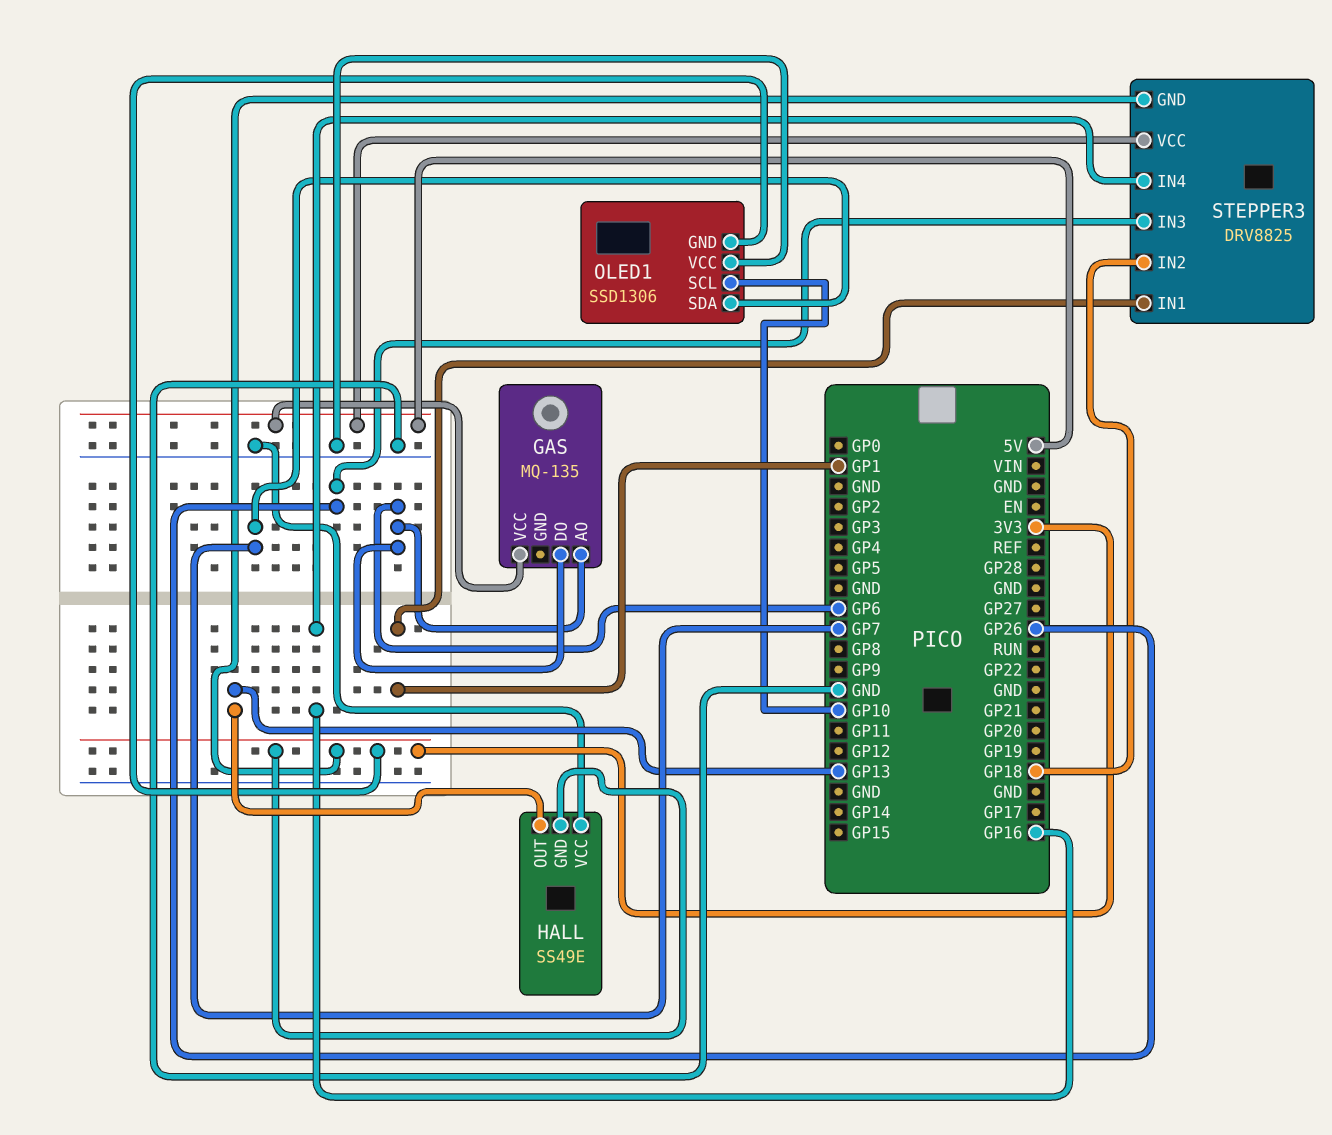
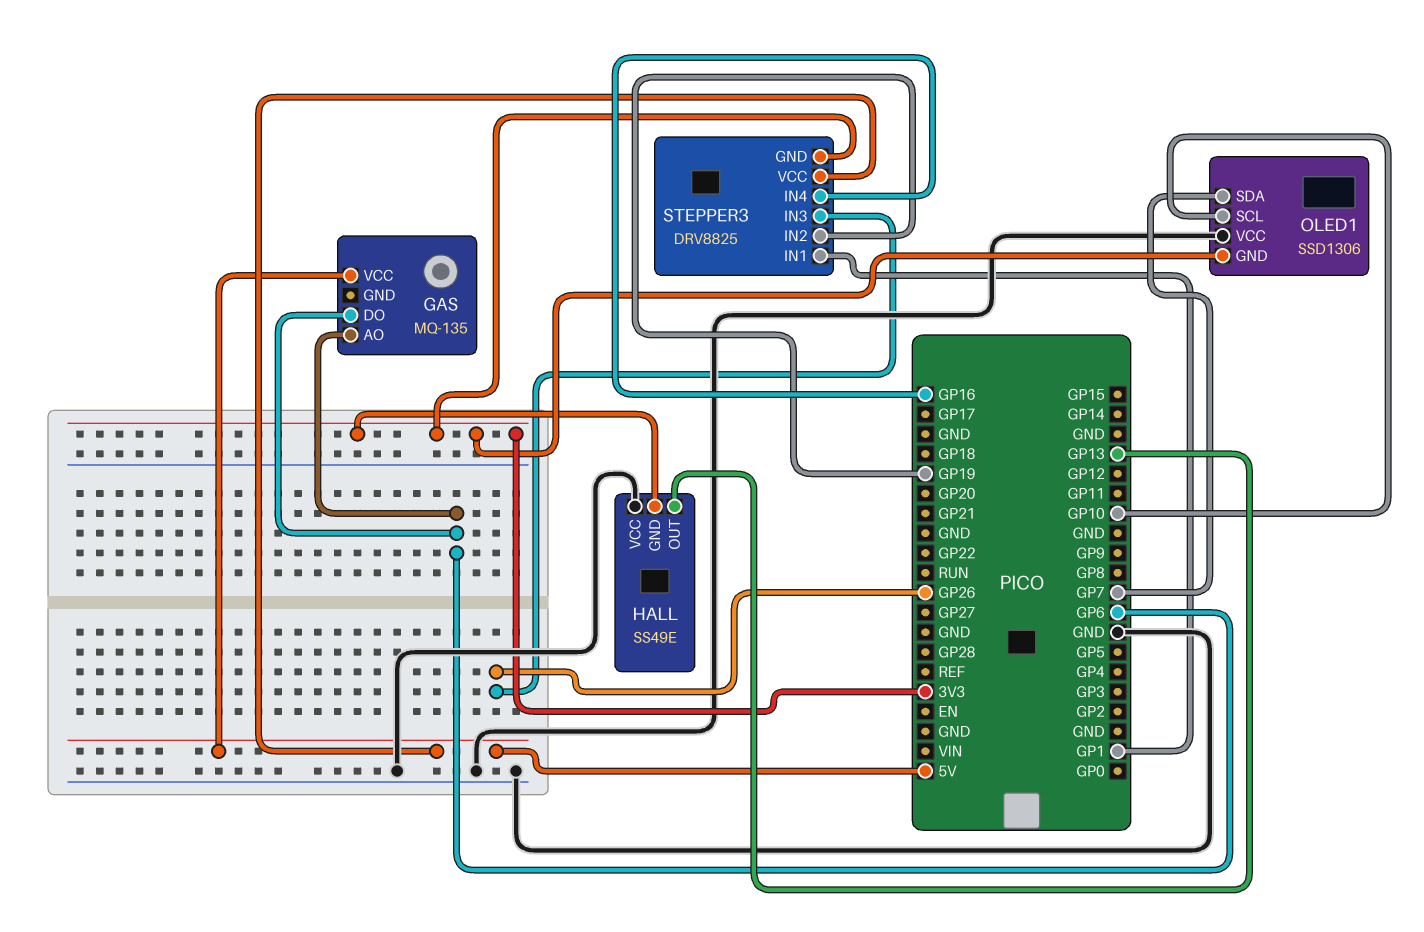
STEPPER3 pin IN2: GP18 -> GP19

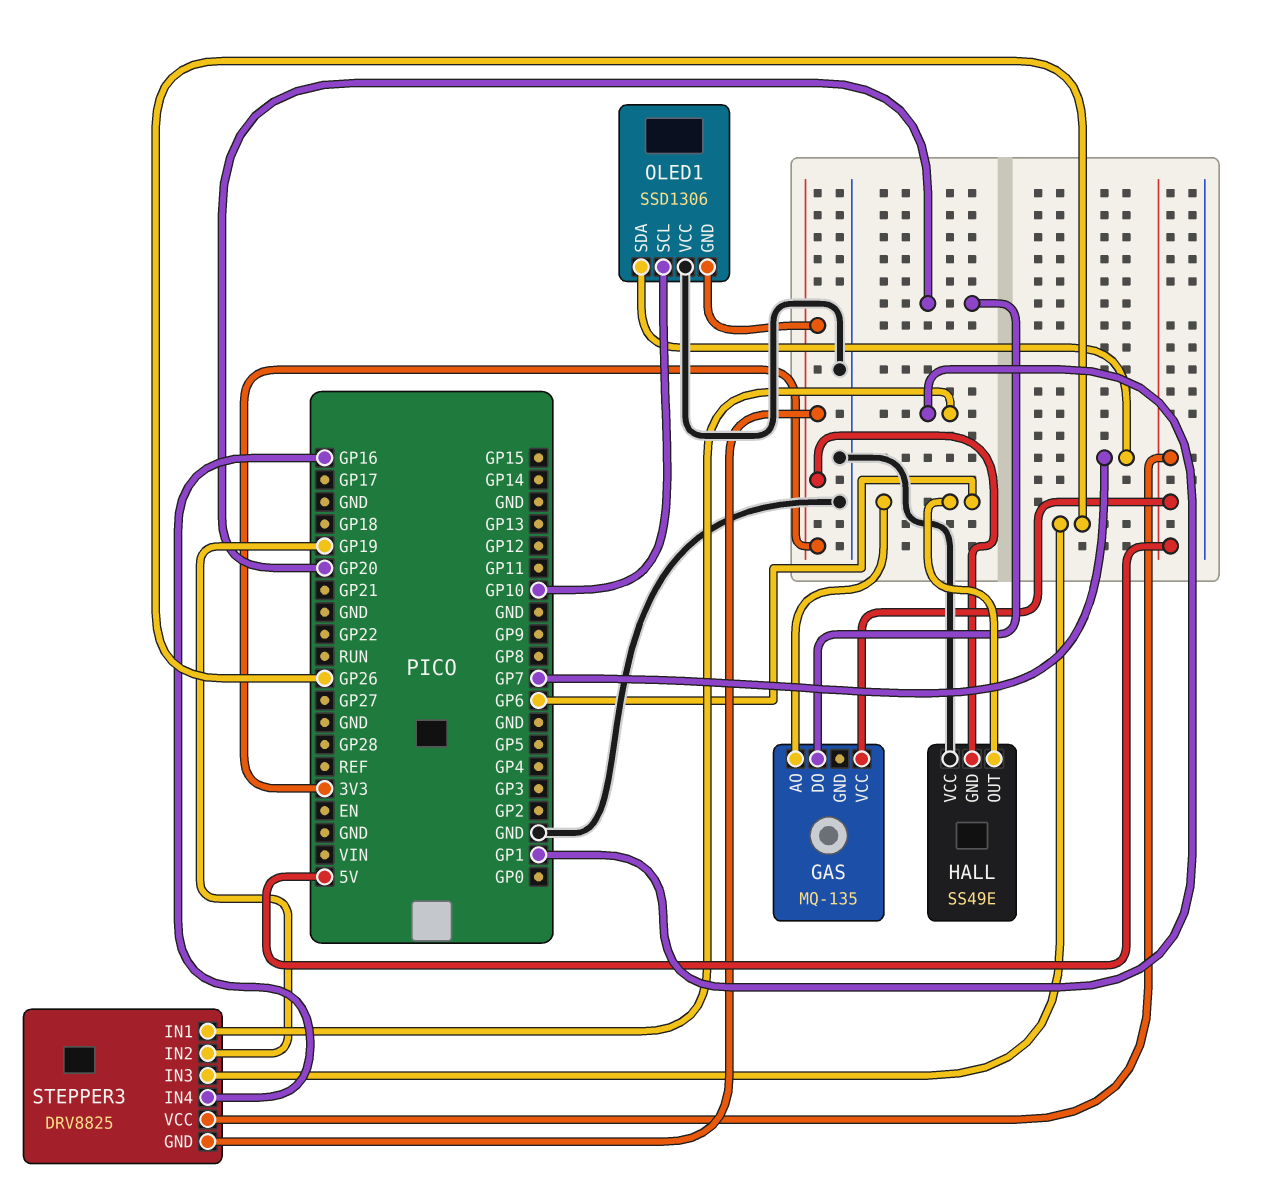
GAS pin DO: GP6 -> GP20
HALL pin OUT: GP13 -> GP6

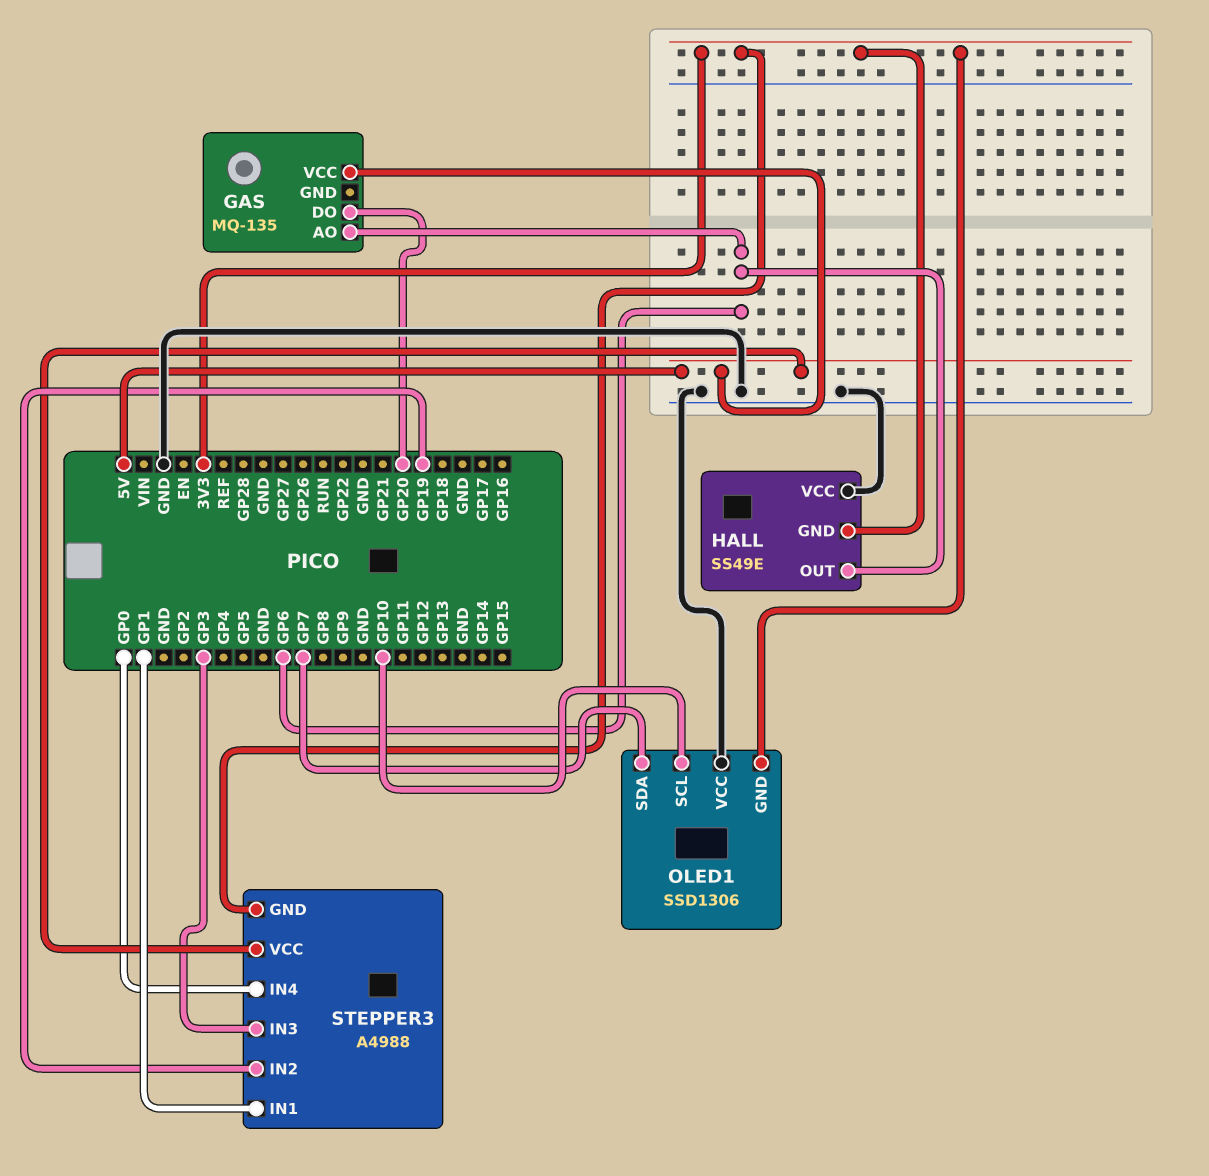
STEPPER3: DRV8825 -> A4988
STEPPER3 pin IN3: GP26 -> GP3
STEPPER3 pin IN4: GP16 -> GP0

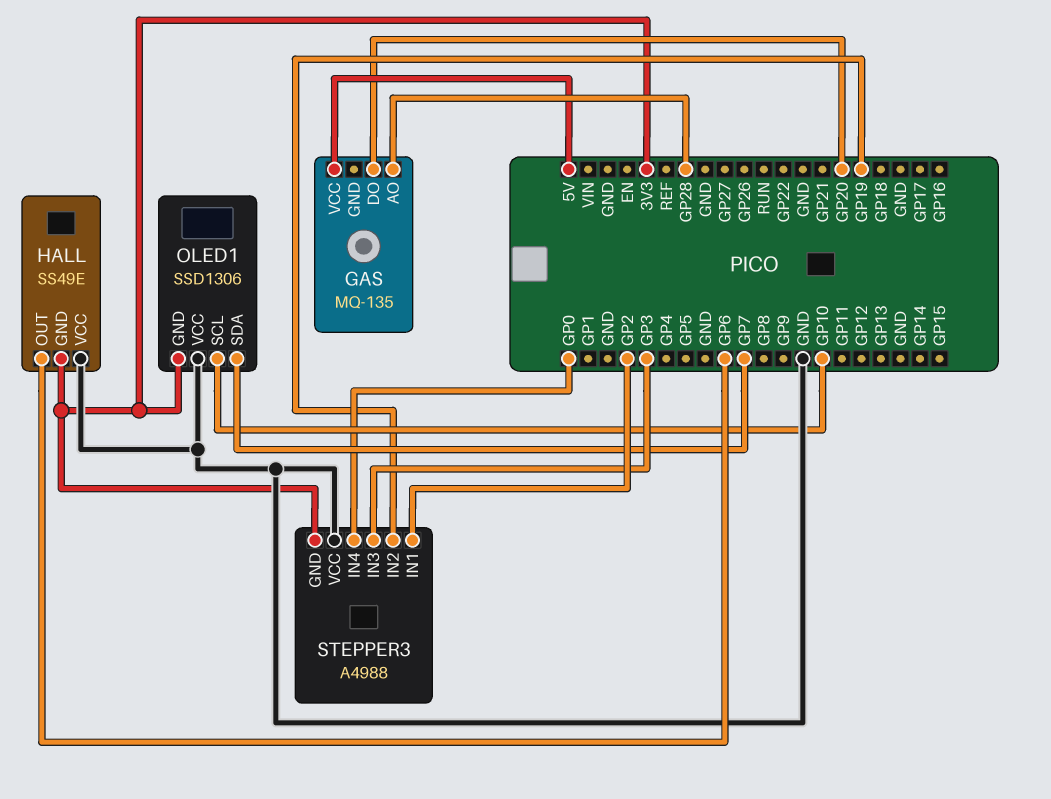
GAS pin AO: GP6 -> GP28
STEPPER3 pin IN1: GP1 -> GP2
STEPPER3 pin VCC: 5V -> GND

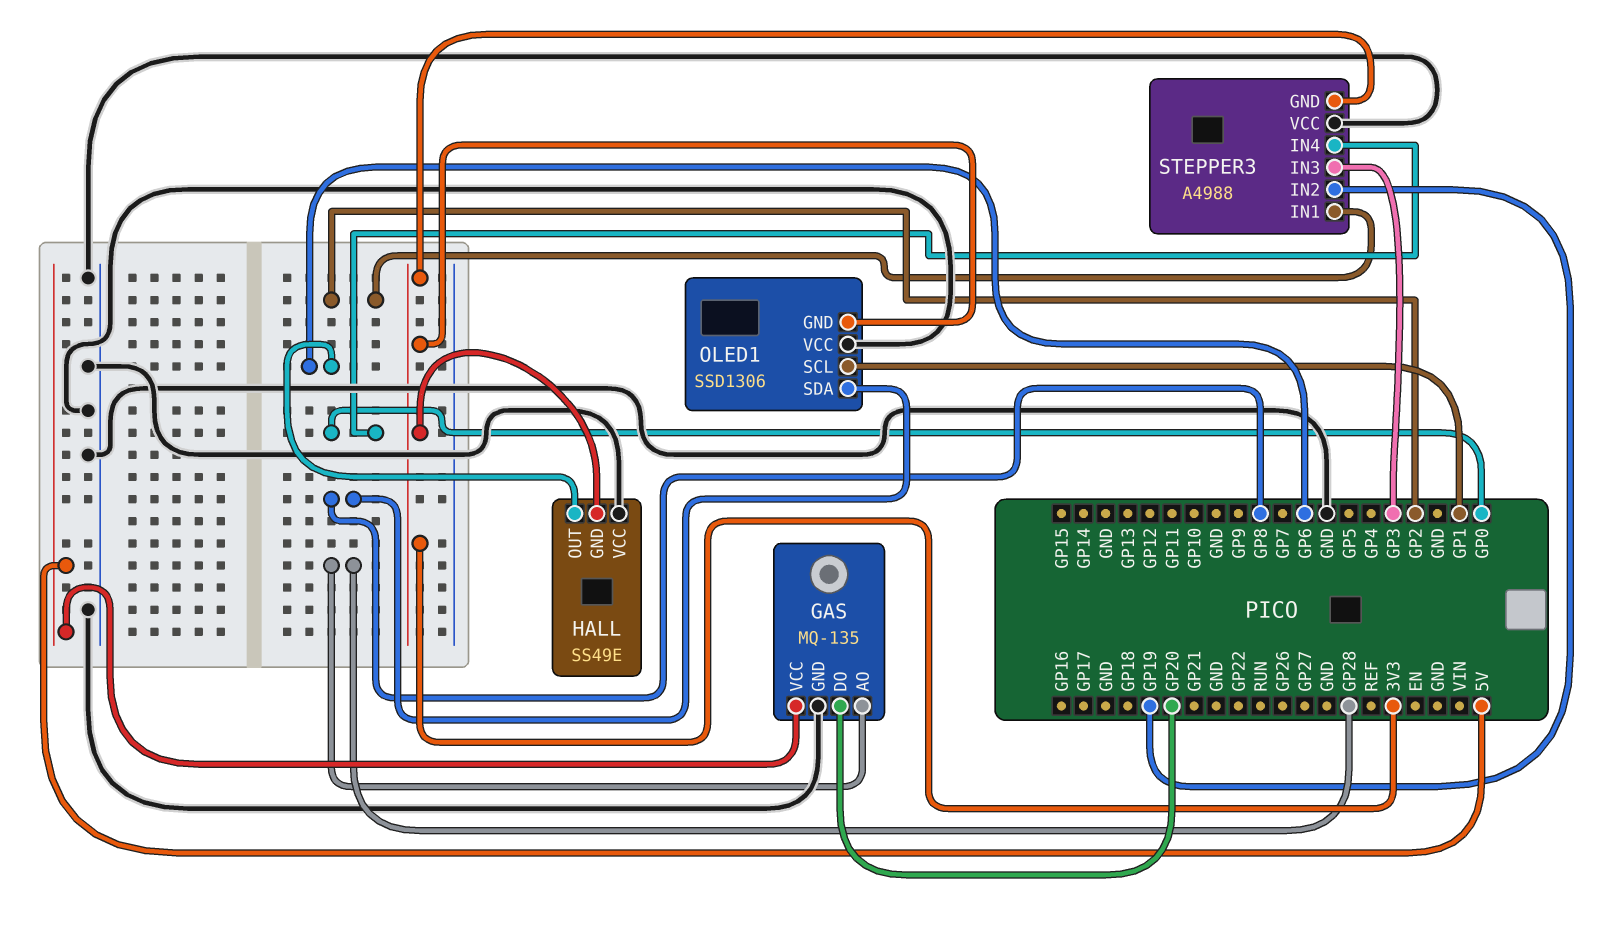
GAS pin GND: none -> GND
OLED1 pin SCL: GP10 -> GP1
OLED1 pin SDA: GP7 -> GP8

